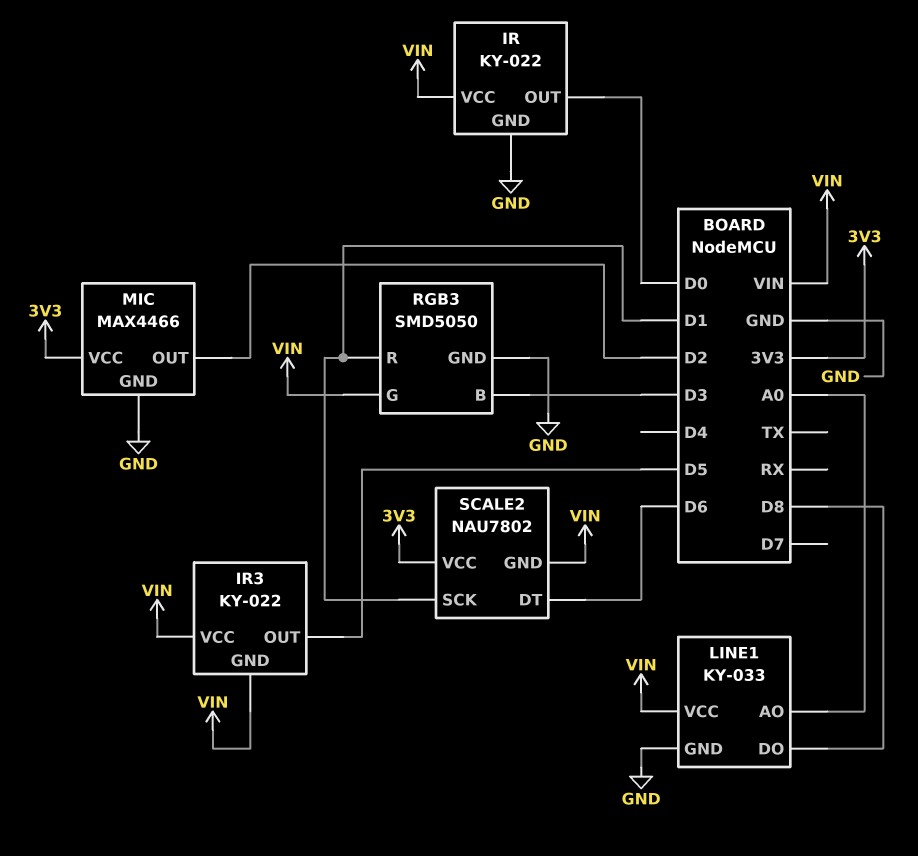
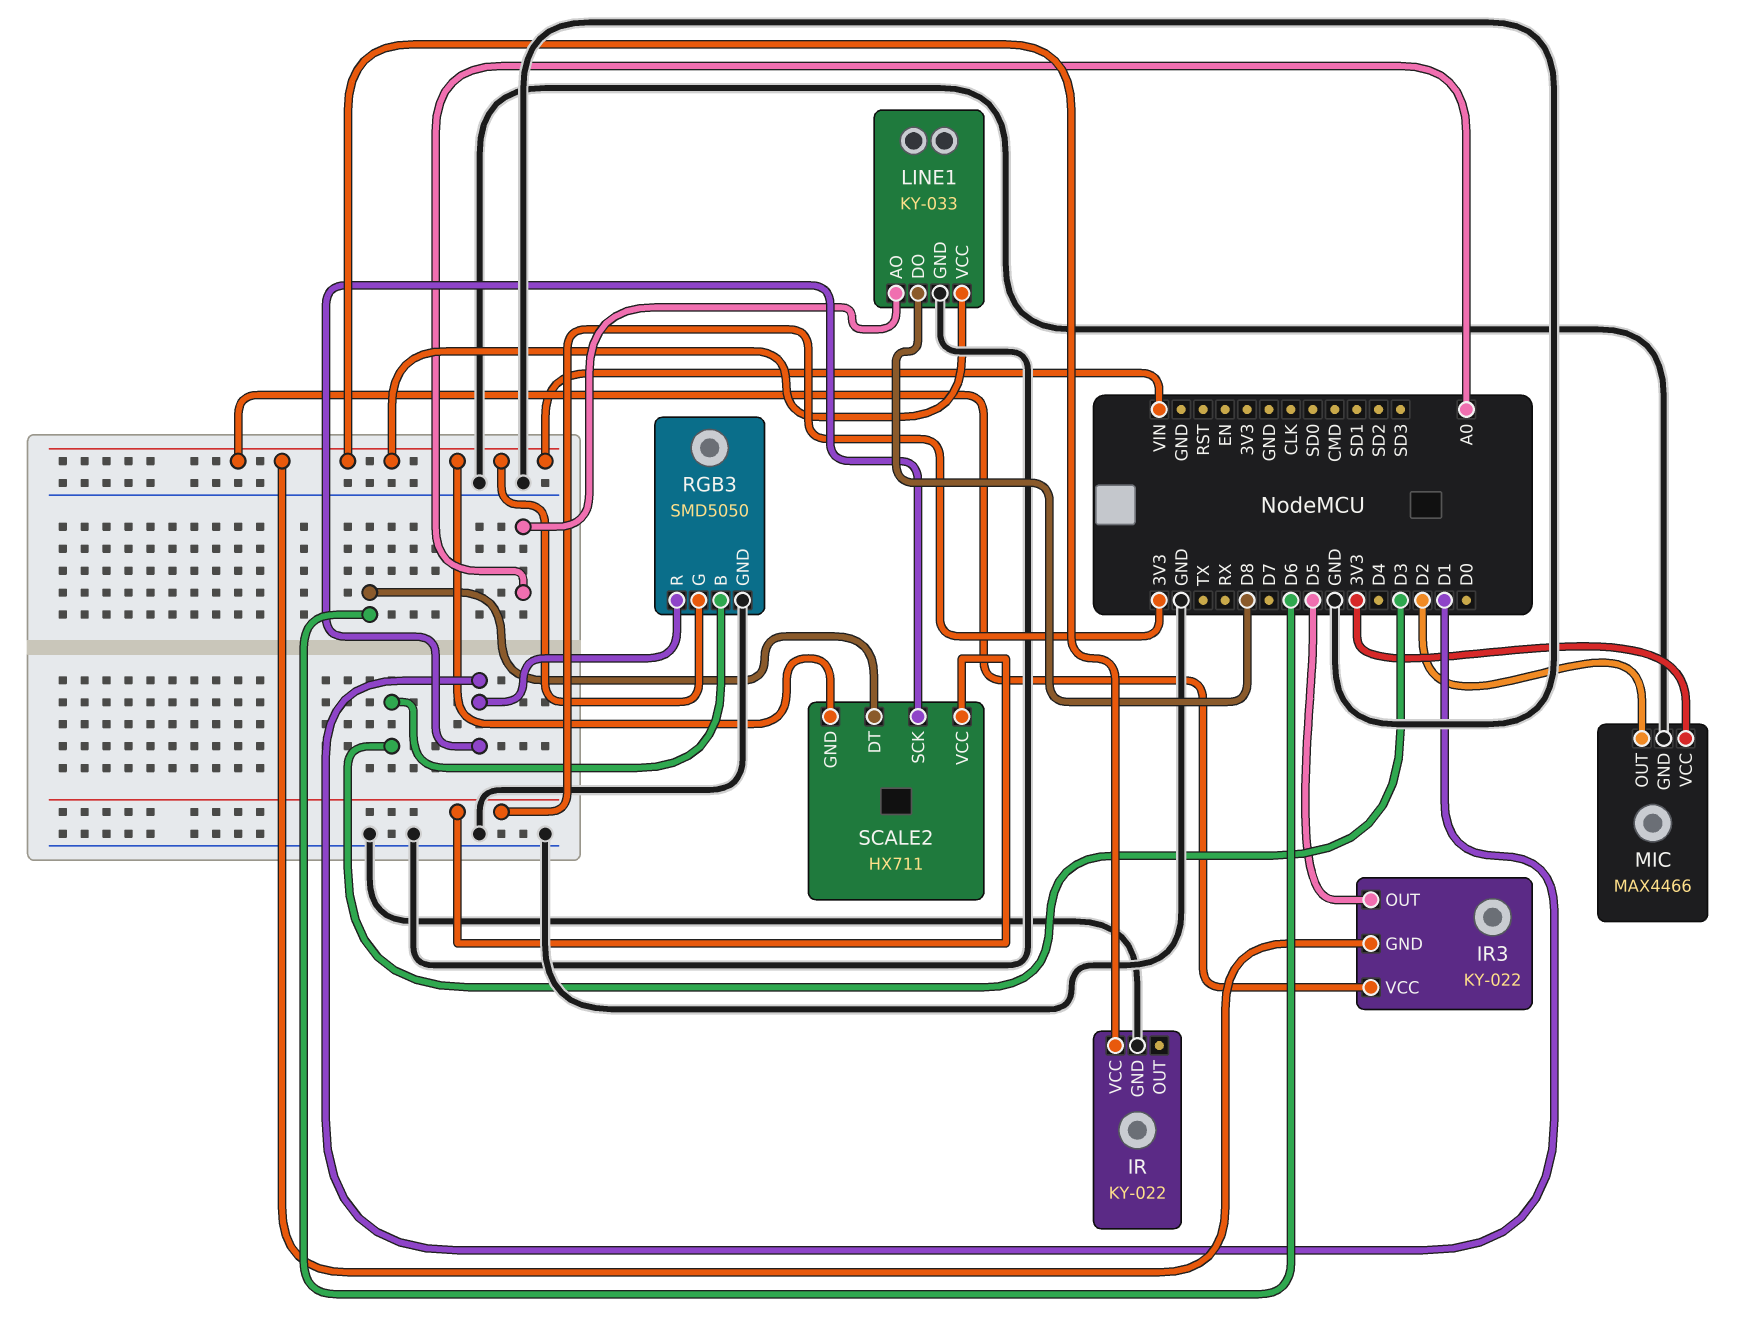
IR pin OUT: D0 -> none
SCALE2: NAU7802 -> HX711

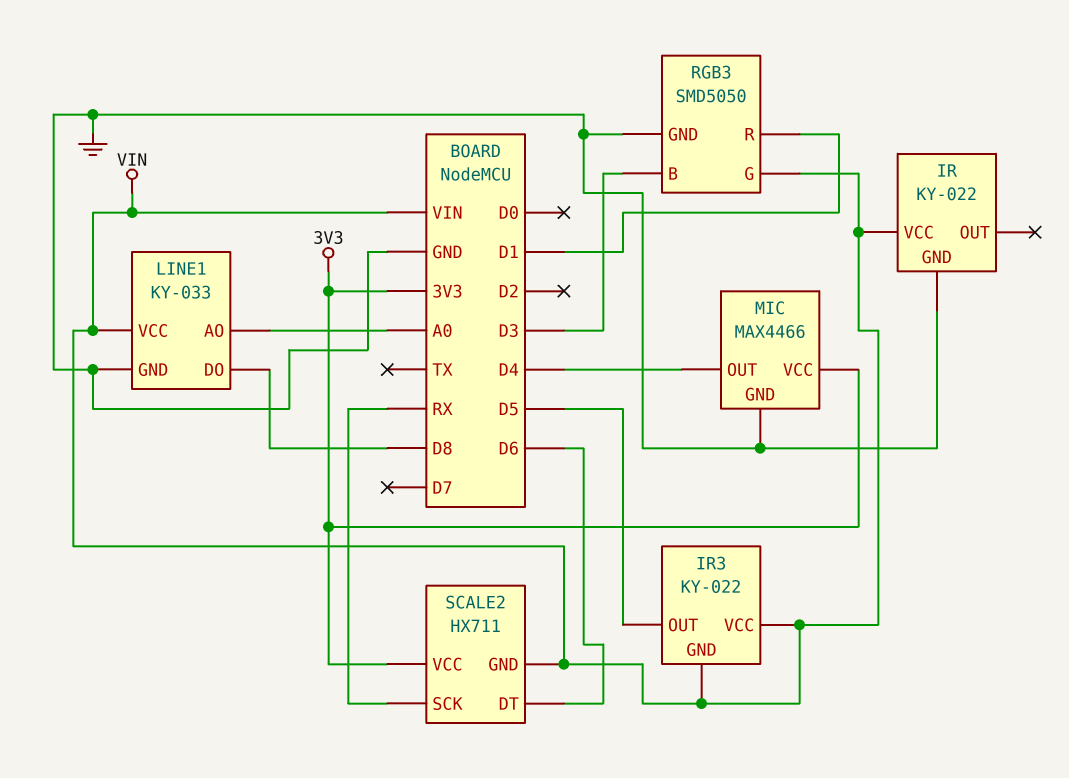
MIC pin OUT: D2 -> D4
SCALE2 pin SCK: D1 -> RX

